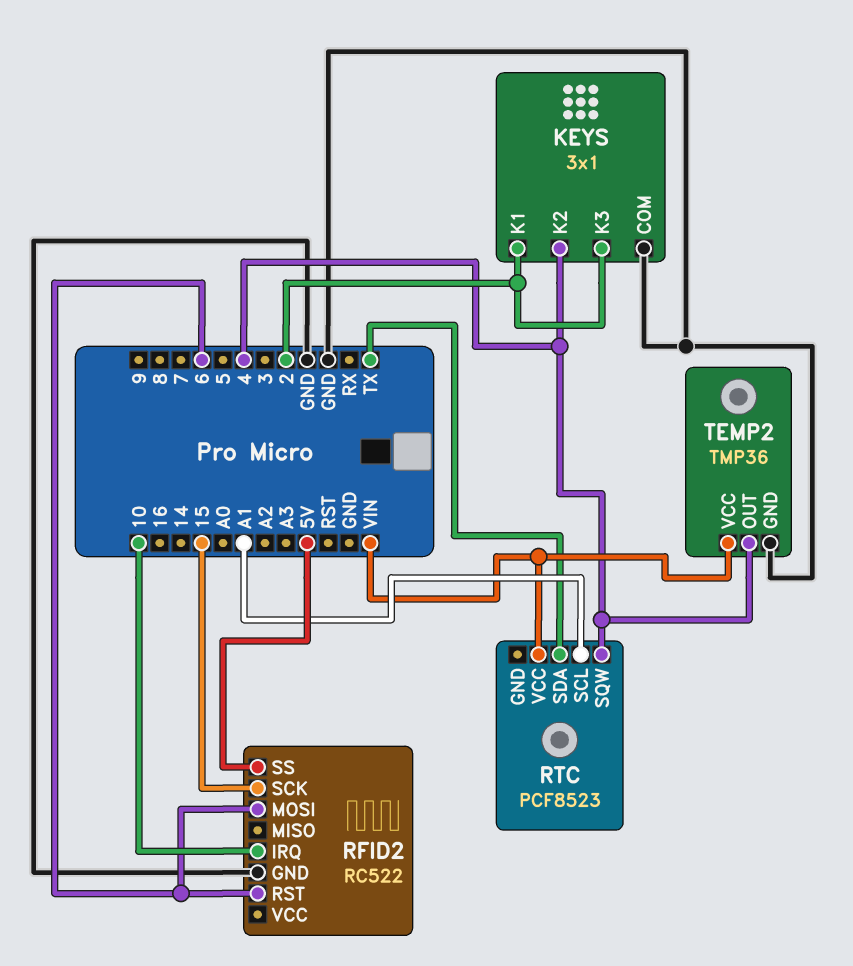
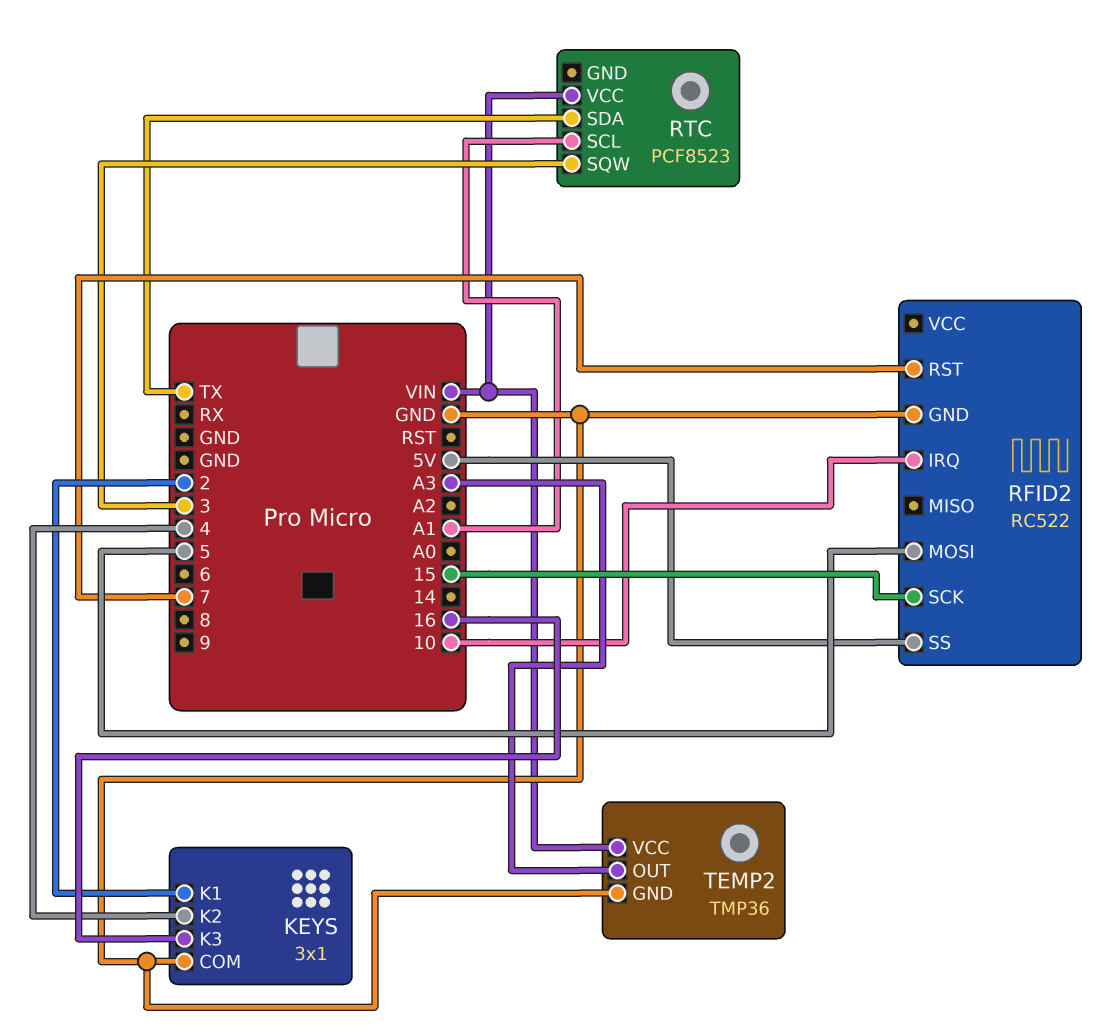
KEYS pin K3: 2 -> 16
RFID2 pin MOSI: 6 -> 5
RFID2 pin RST: 6 -> 7
RTC pin SQW: 4 -> 3
TEMP2 pin OUT: 4 -> A3

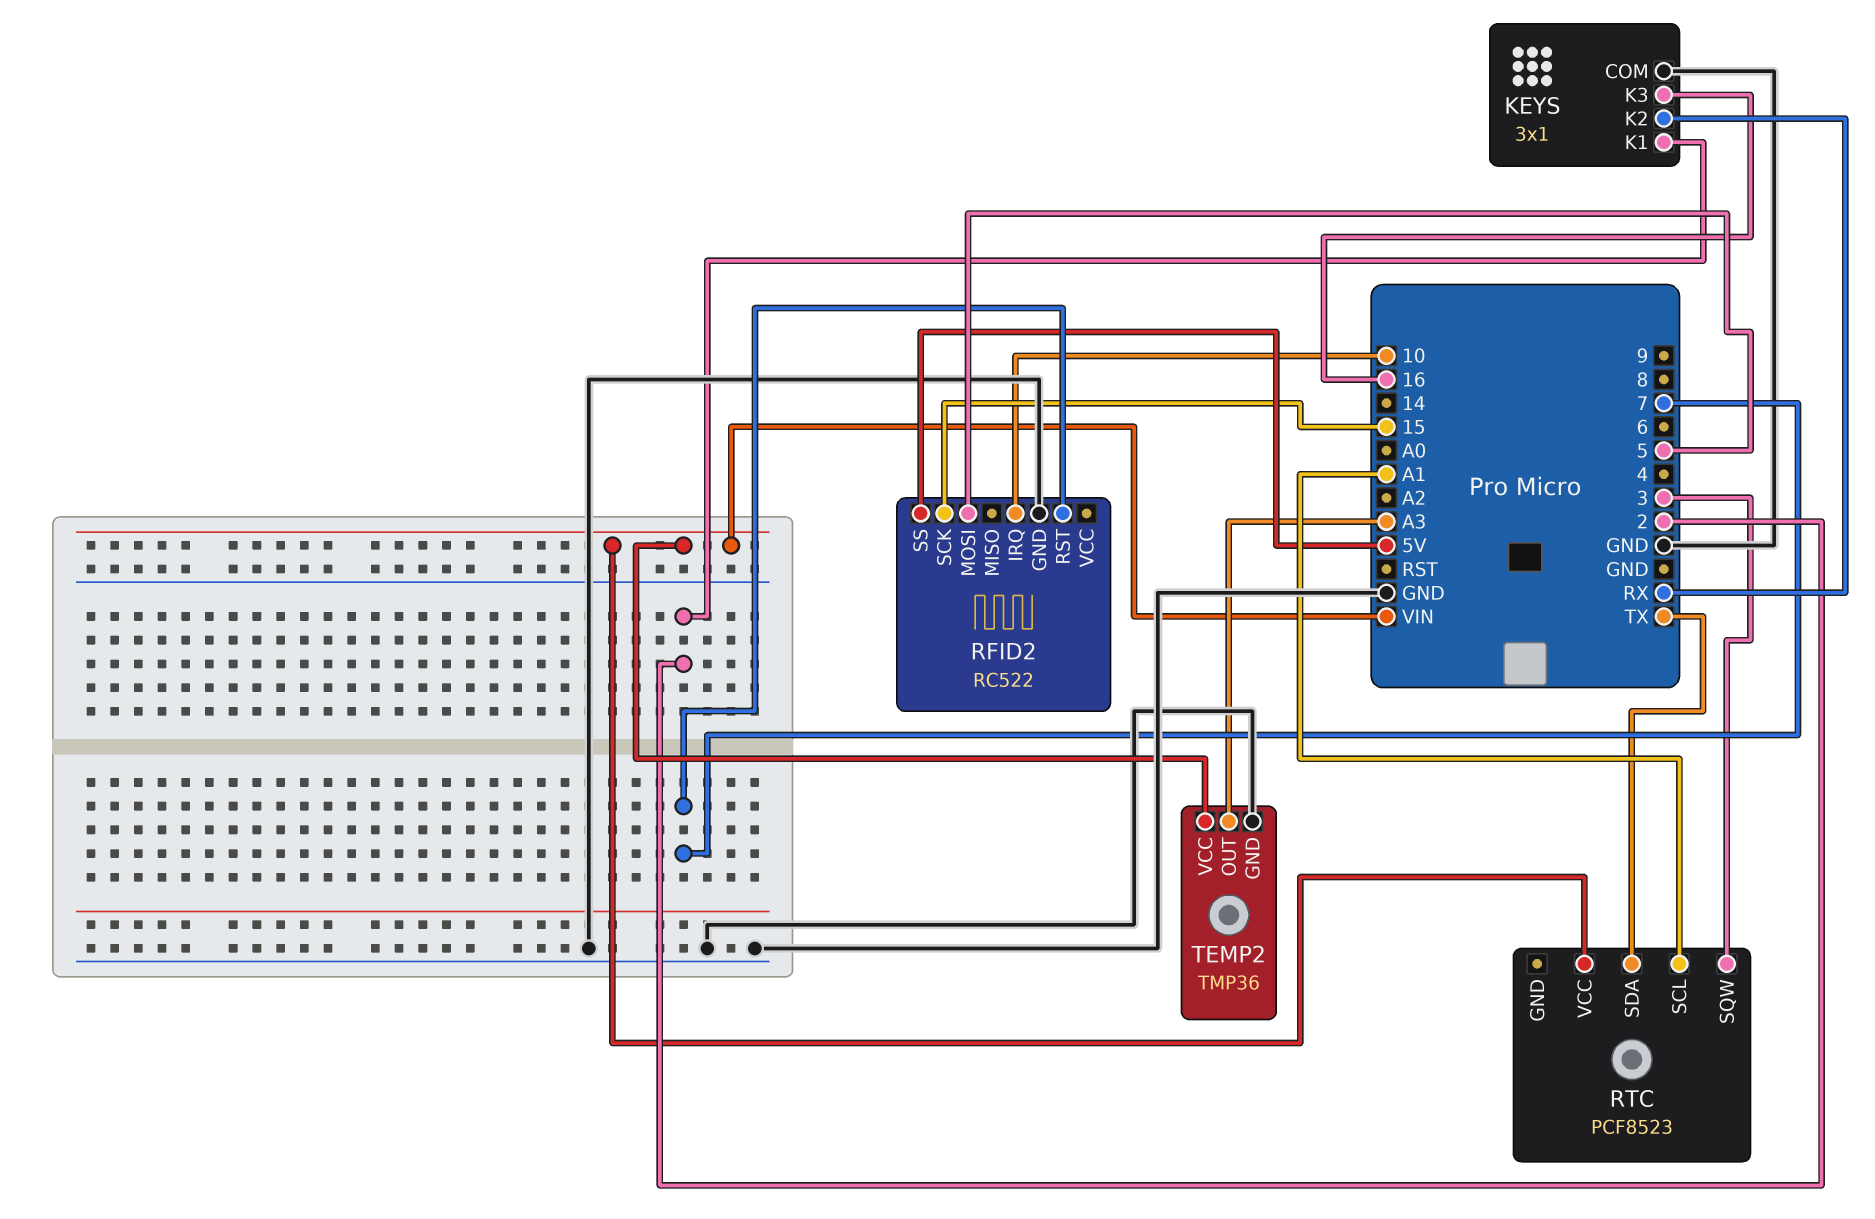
KEYS pin K2: 4 -> RX

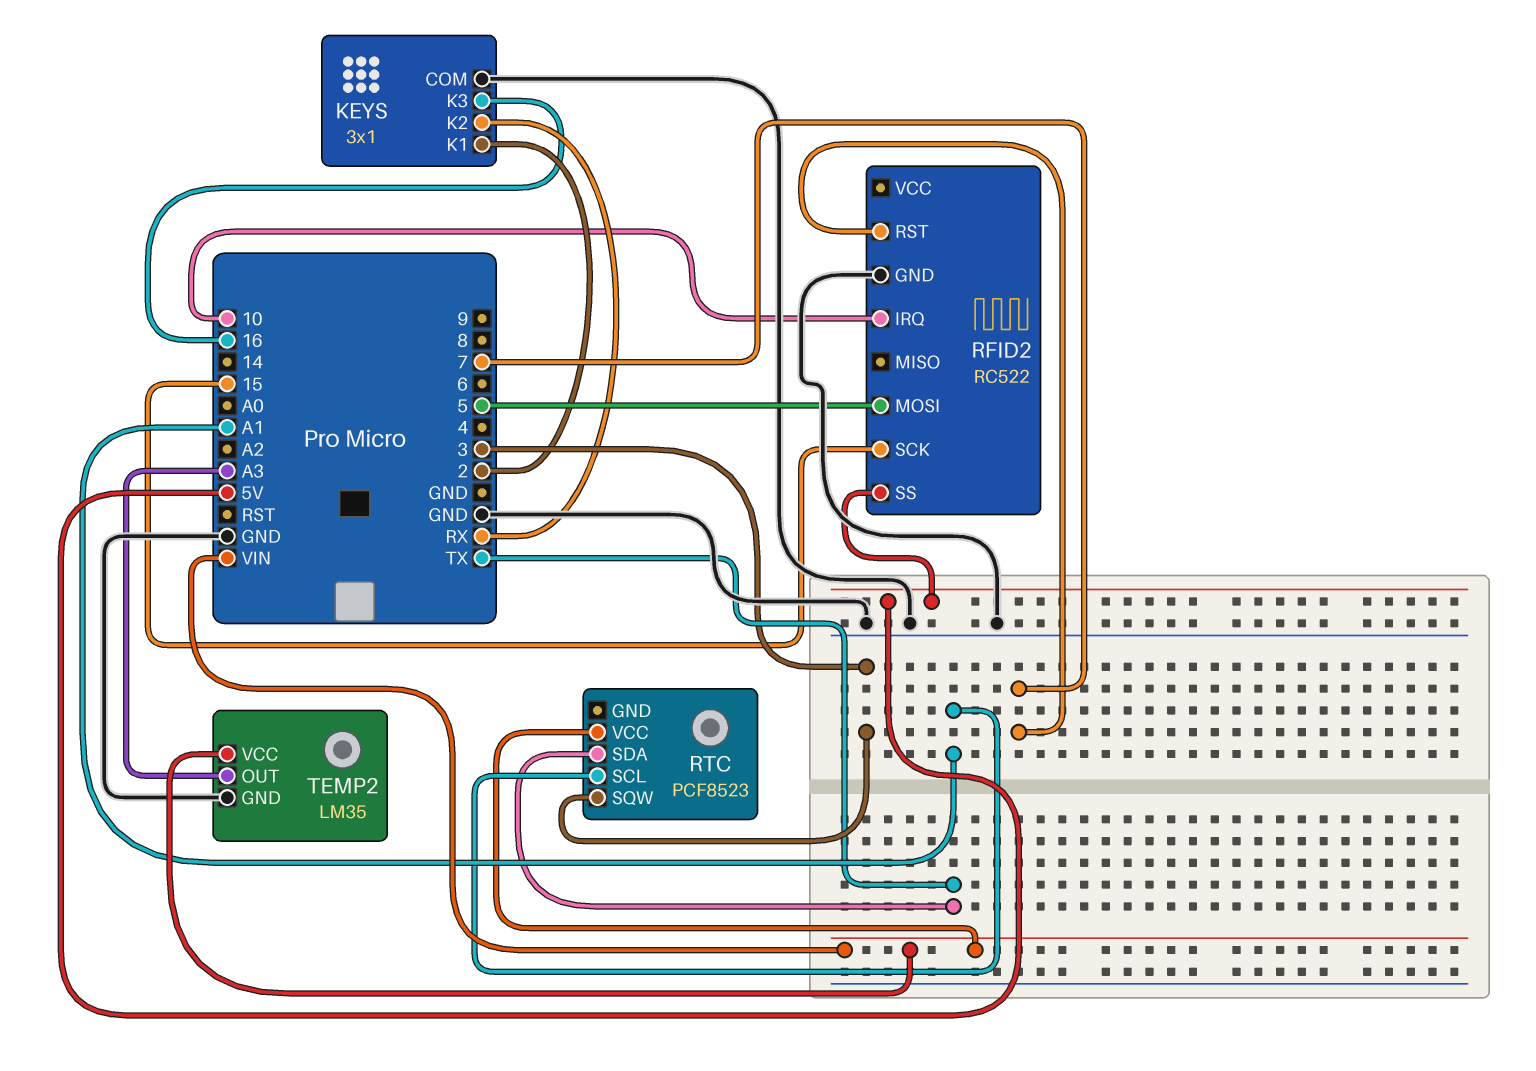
TEMP2: TMP36 -> LM35

